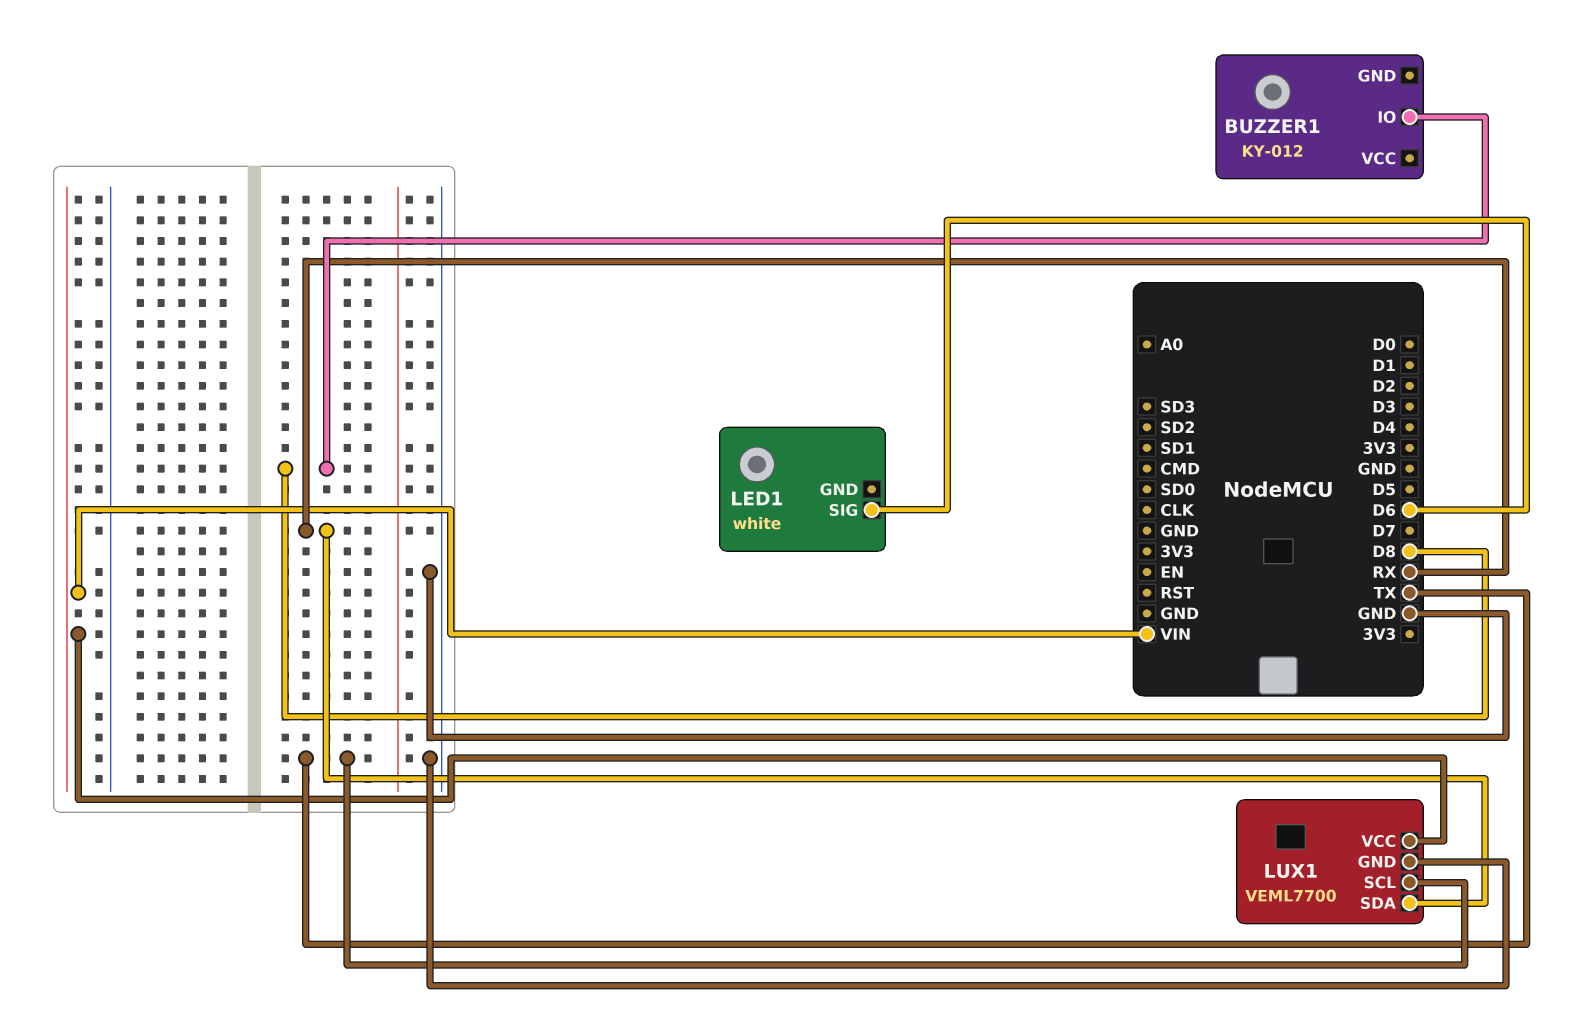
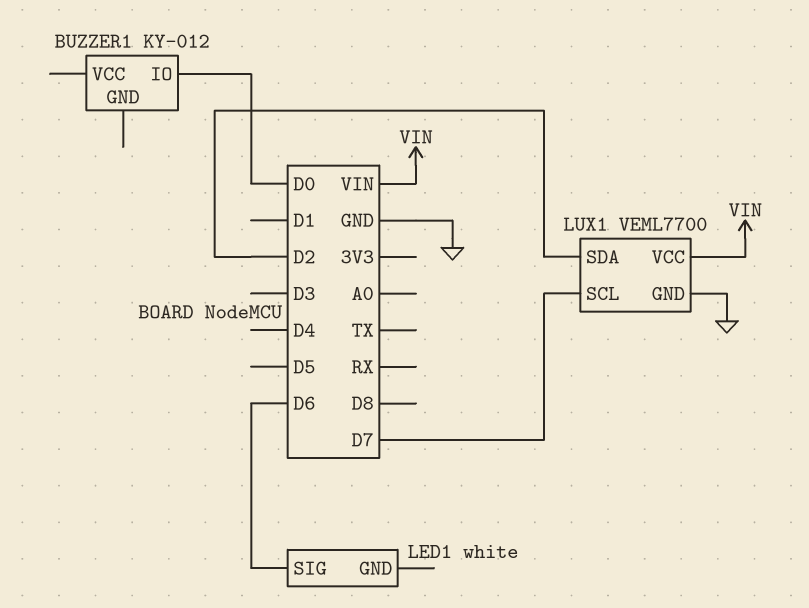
BUZZER1 pin IO: D8 -> D0
LUX1 pin SCL: TX -> D7
LUX1 pin SDA: RX -> D2

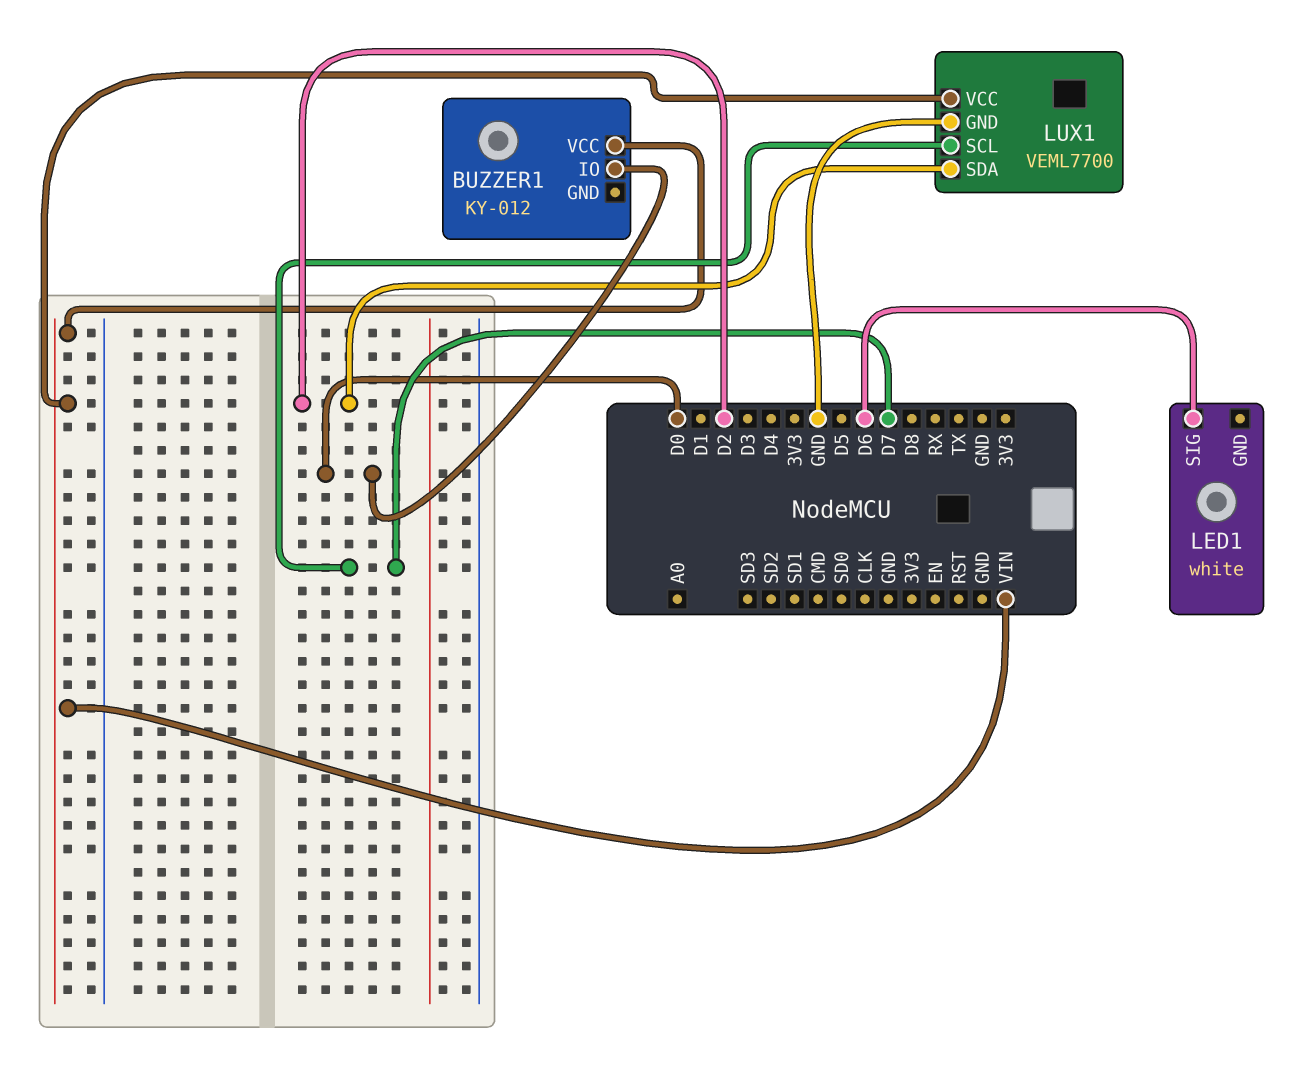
BUZZER1 pin VCC: none -> VIN

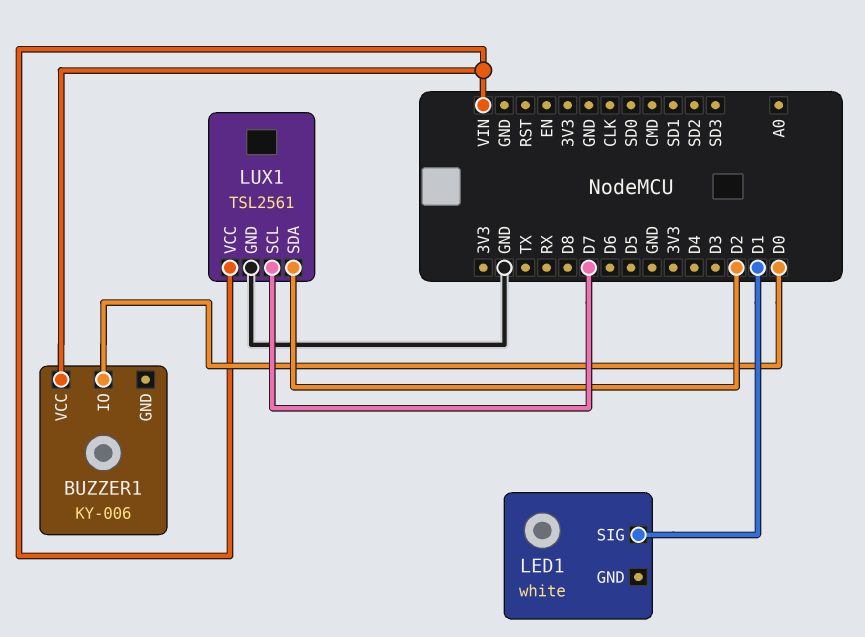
BUZZER1: KY-012 -> KY-006
LED1 pin SIG: D6 -> D1
LUX1: VEML7700 -> TSL2561

